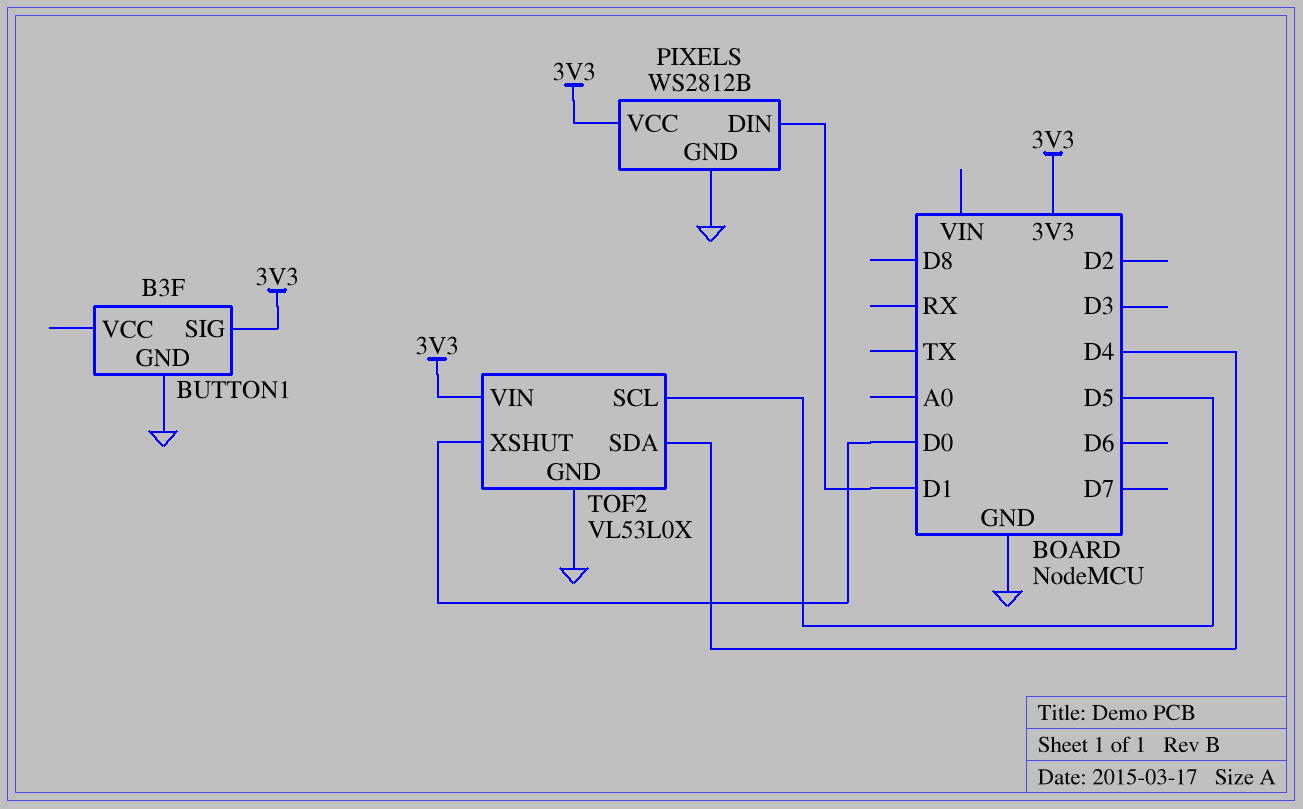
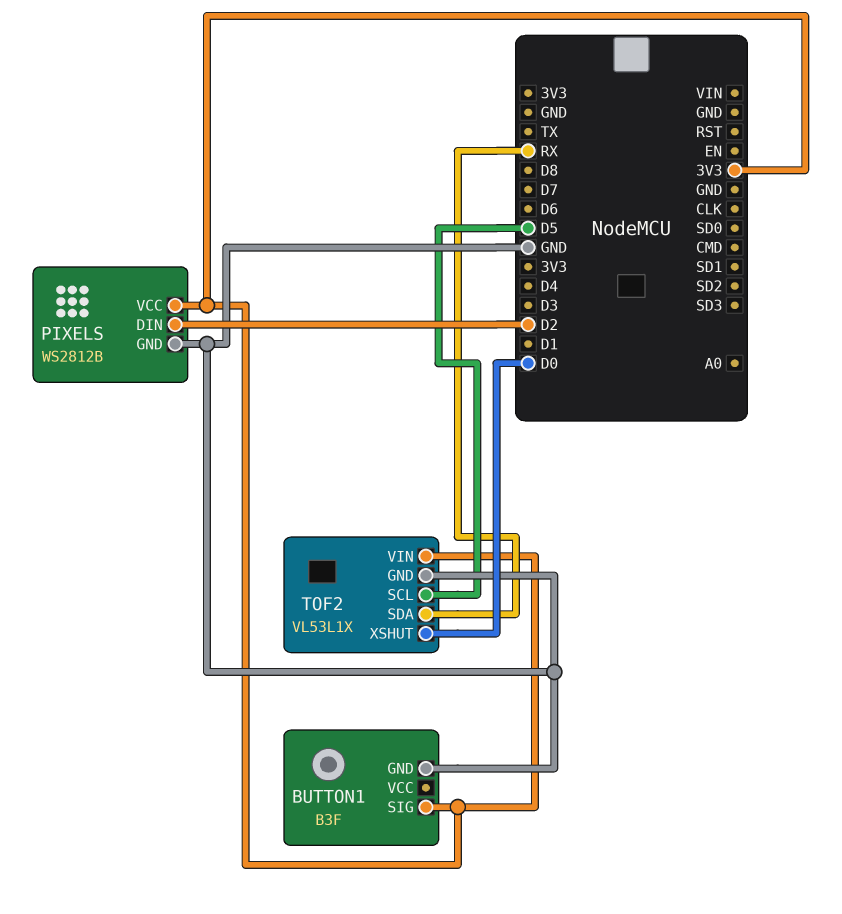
PIXELS pin DIN: D1 -> D2
TOF2: VL53L0X -> VL53L1X
TOF2 pin SDA: D4 -> RX

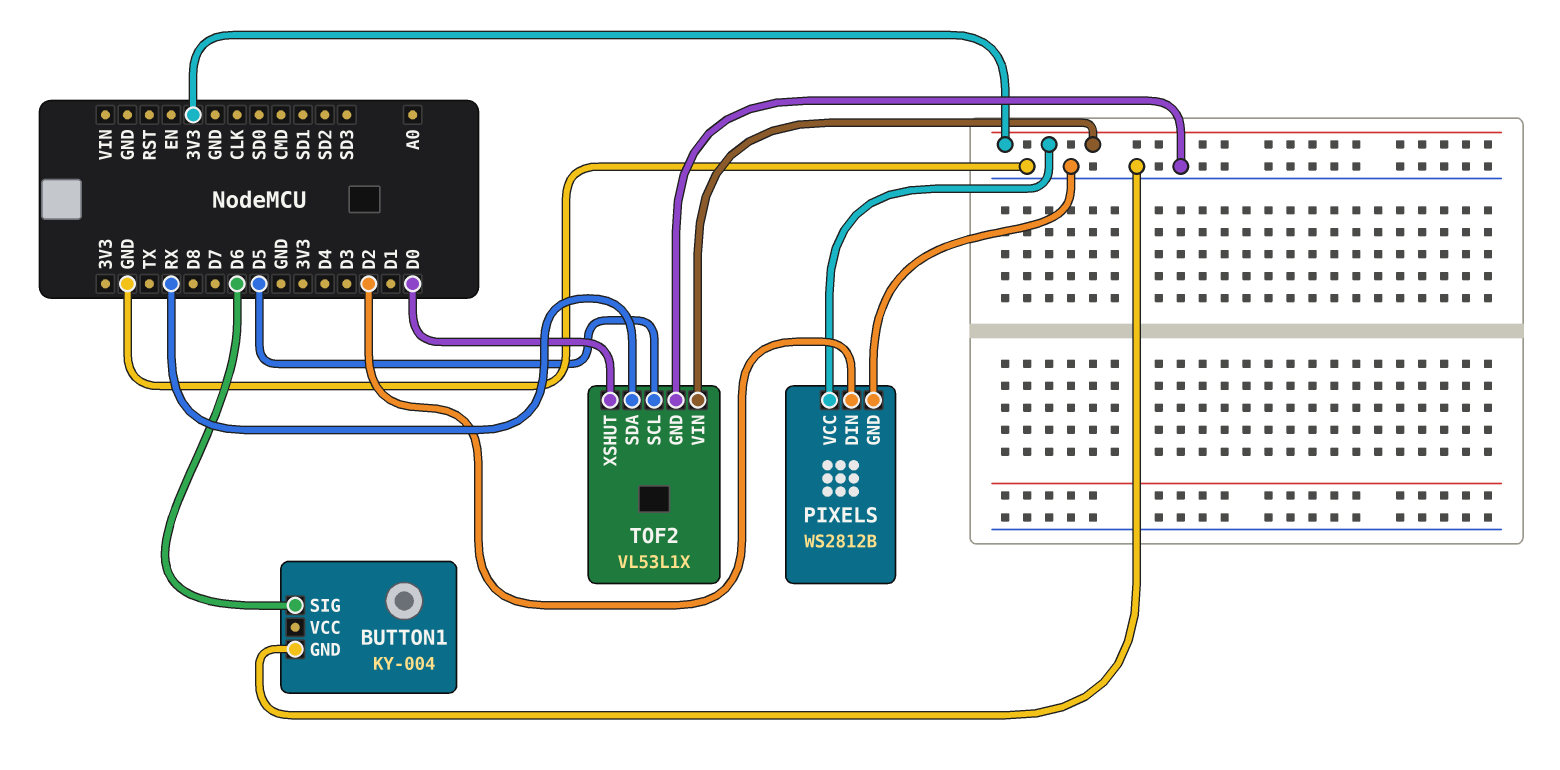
BUTTON1: B3F -> KY-004
BUTTON1 pin SIG: 3V3 -> D6

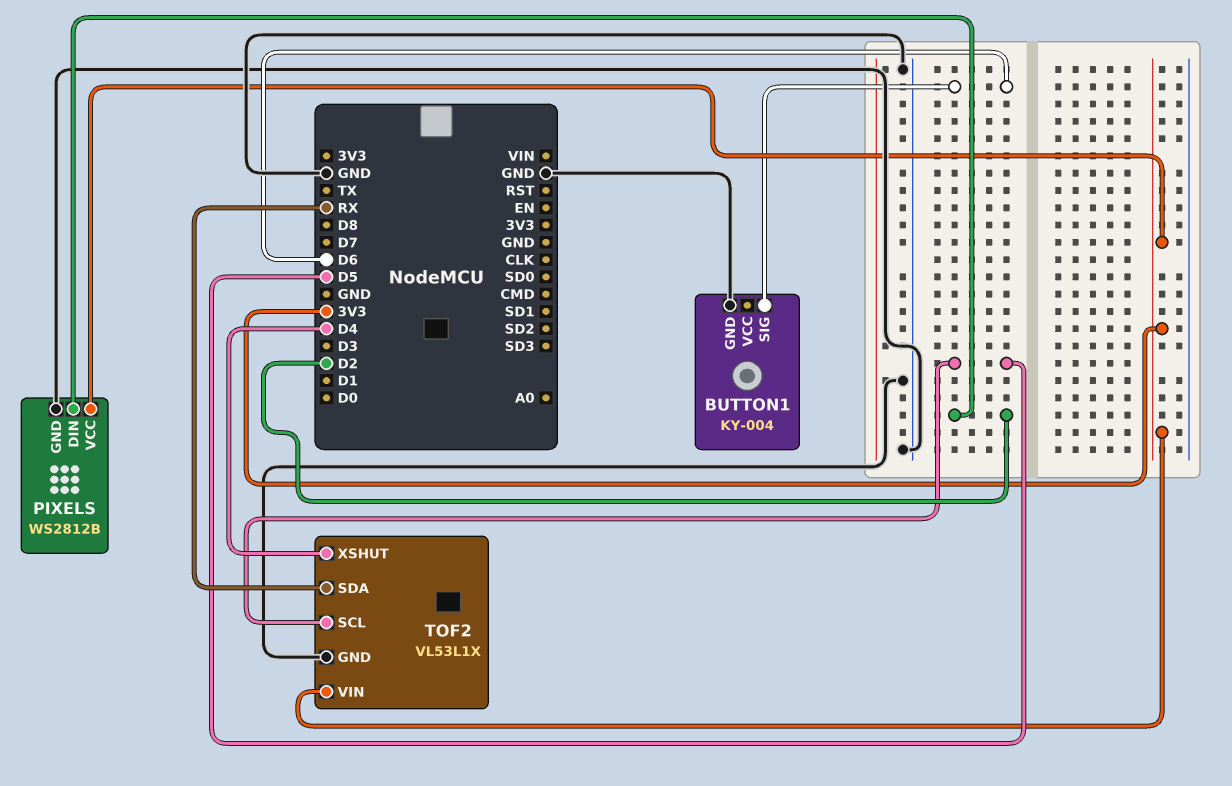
TOF2 pin XSHUT: D0 -> D4

